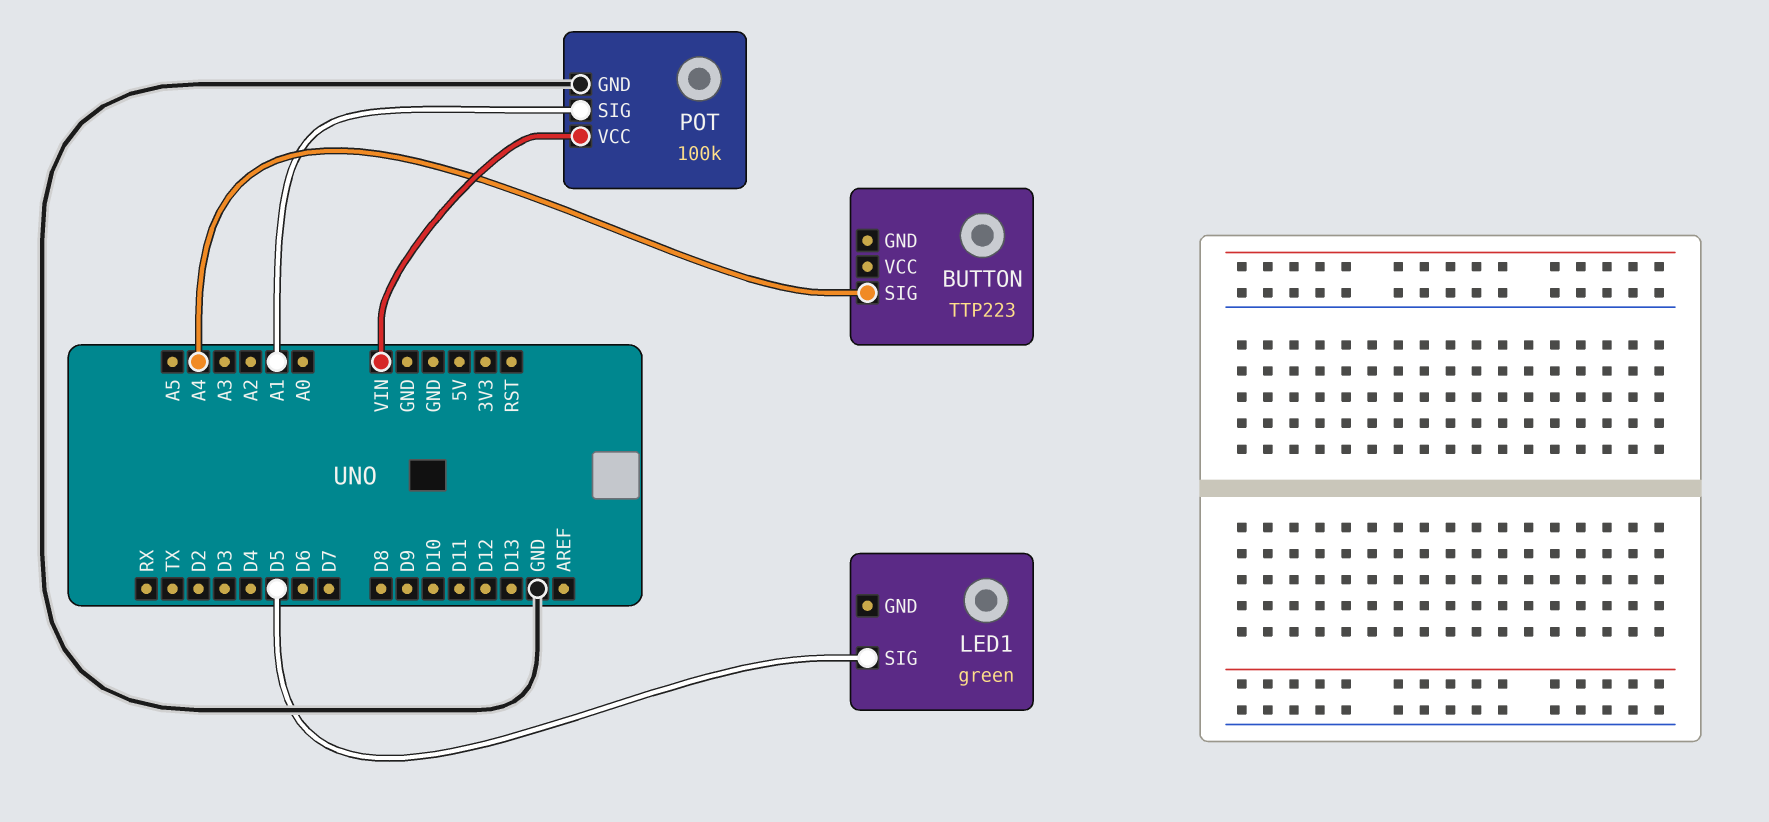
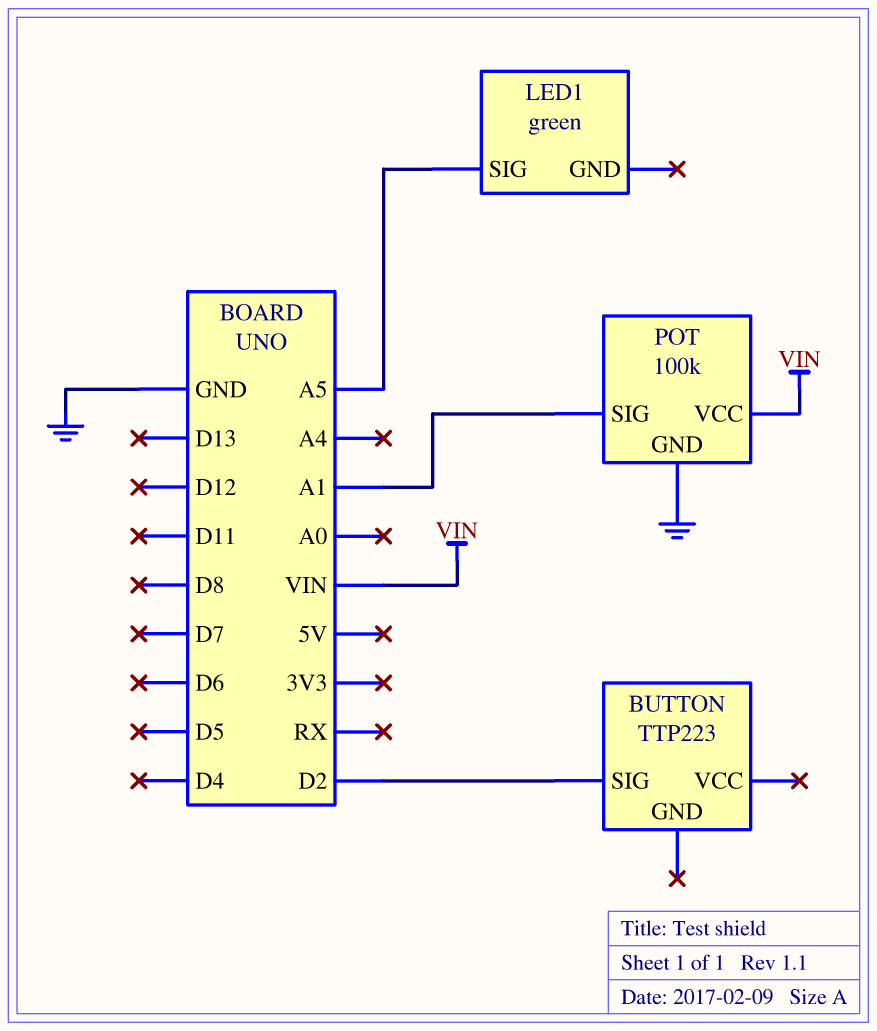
BUTTON pin SIG: A4 -> D2
LED1 pin SIG: D5 -> A5

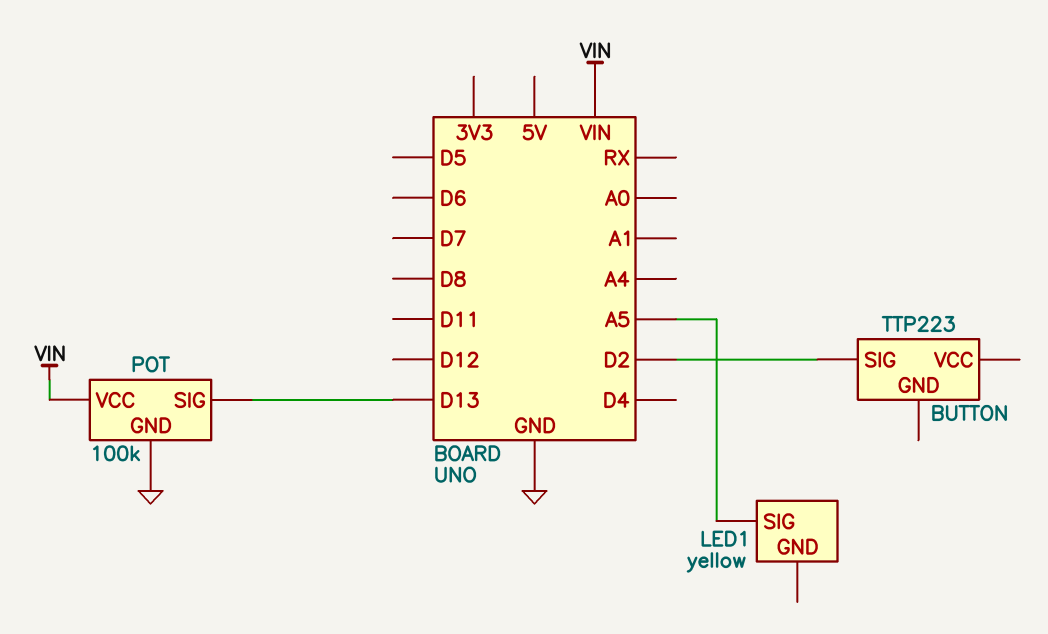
LED1: green -> yellow
POT pin SIG: A1 -> D13

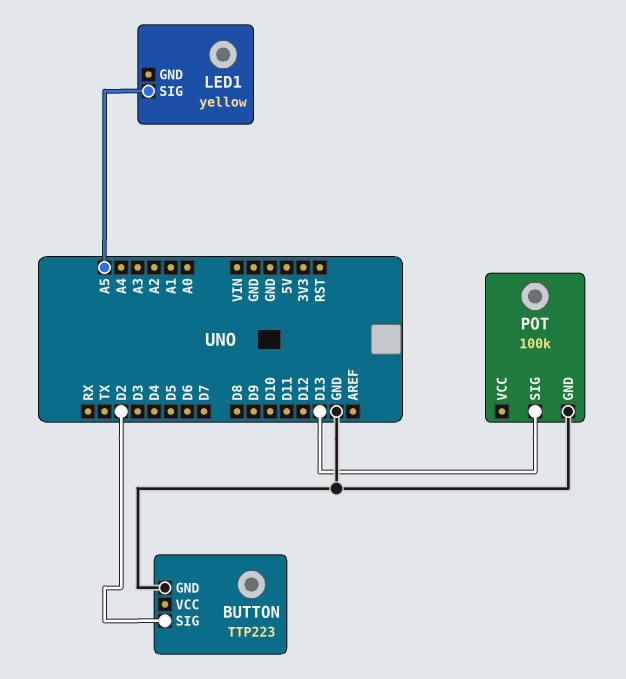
BUTTON pin GND: none -> GND
POT pin VCC: VIN -> none

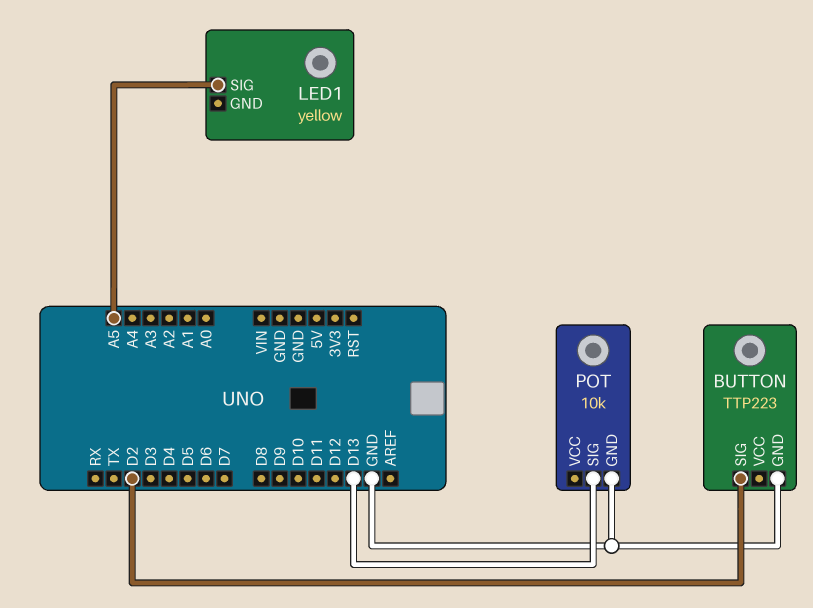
POT: 100k -> 10k

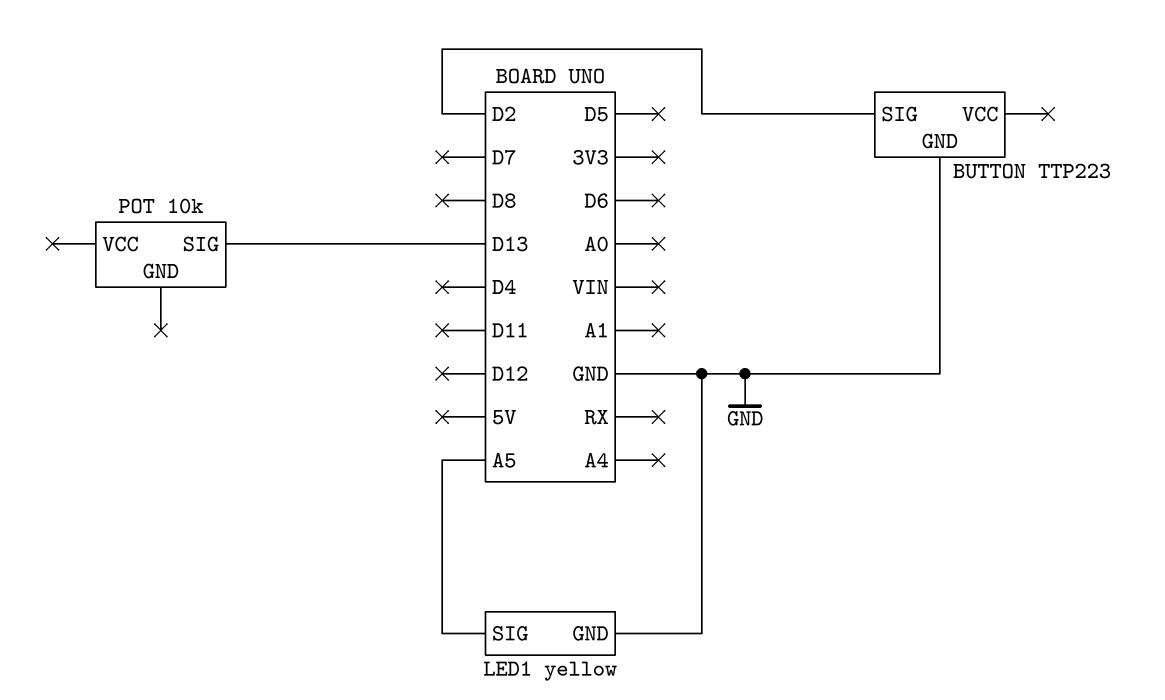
LED1 pin GND: none -> GND
POT pin GND: GND -> none

